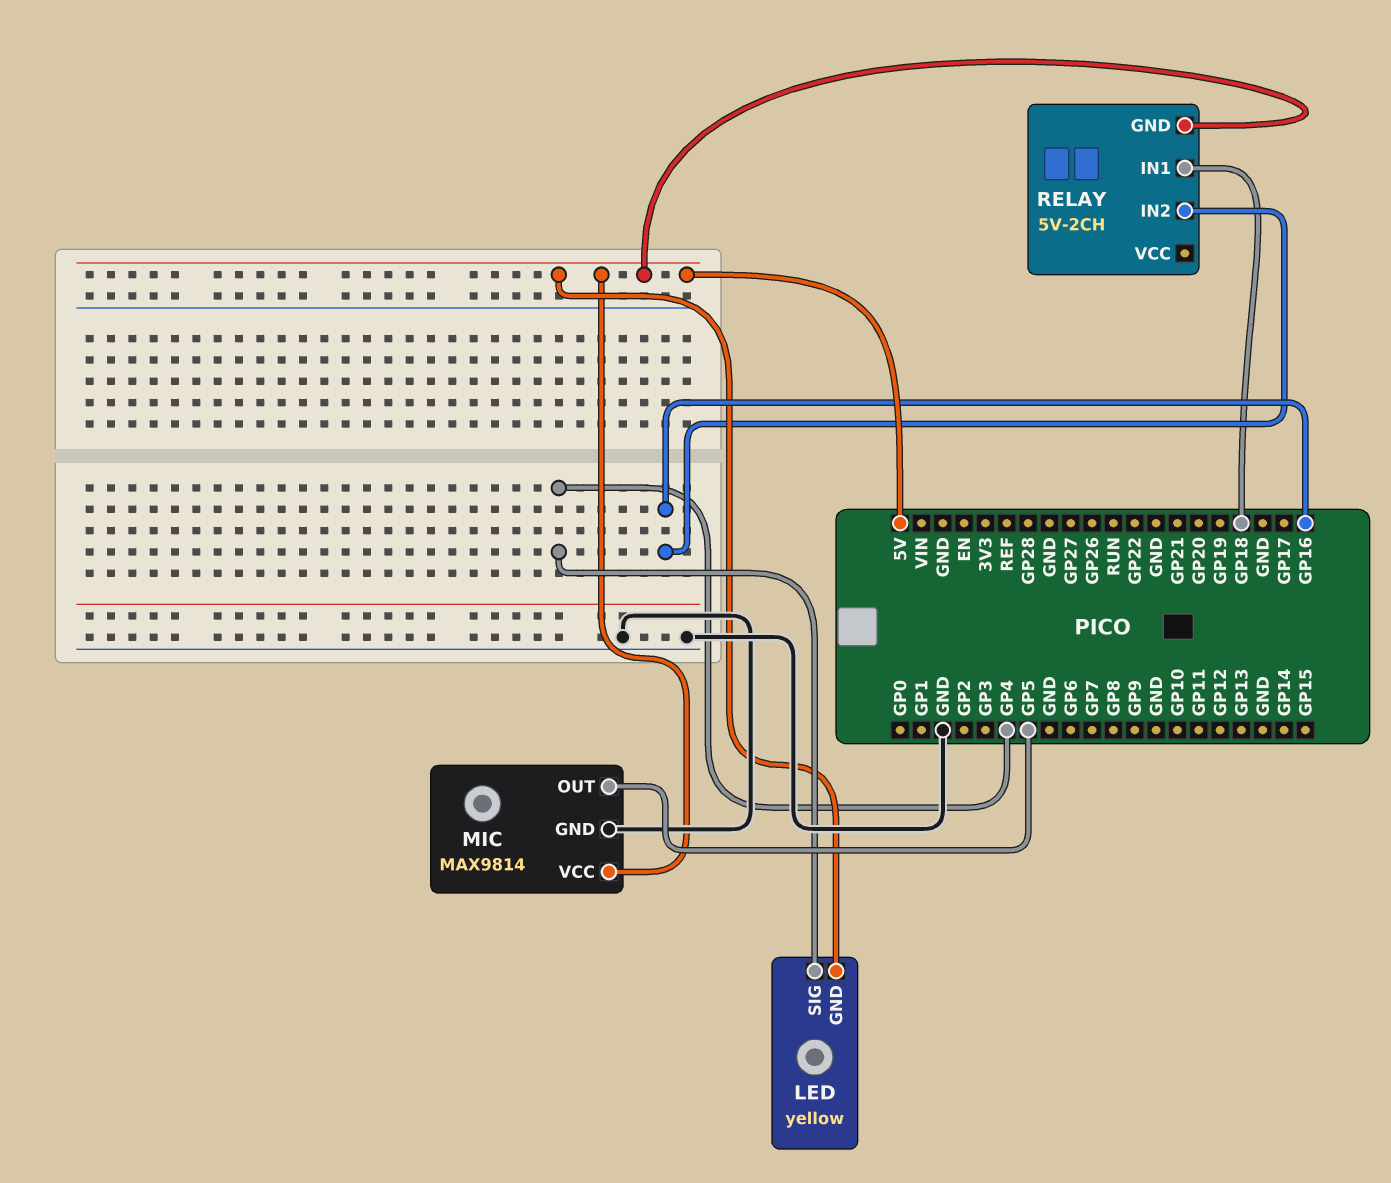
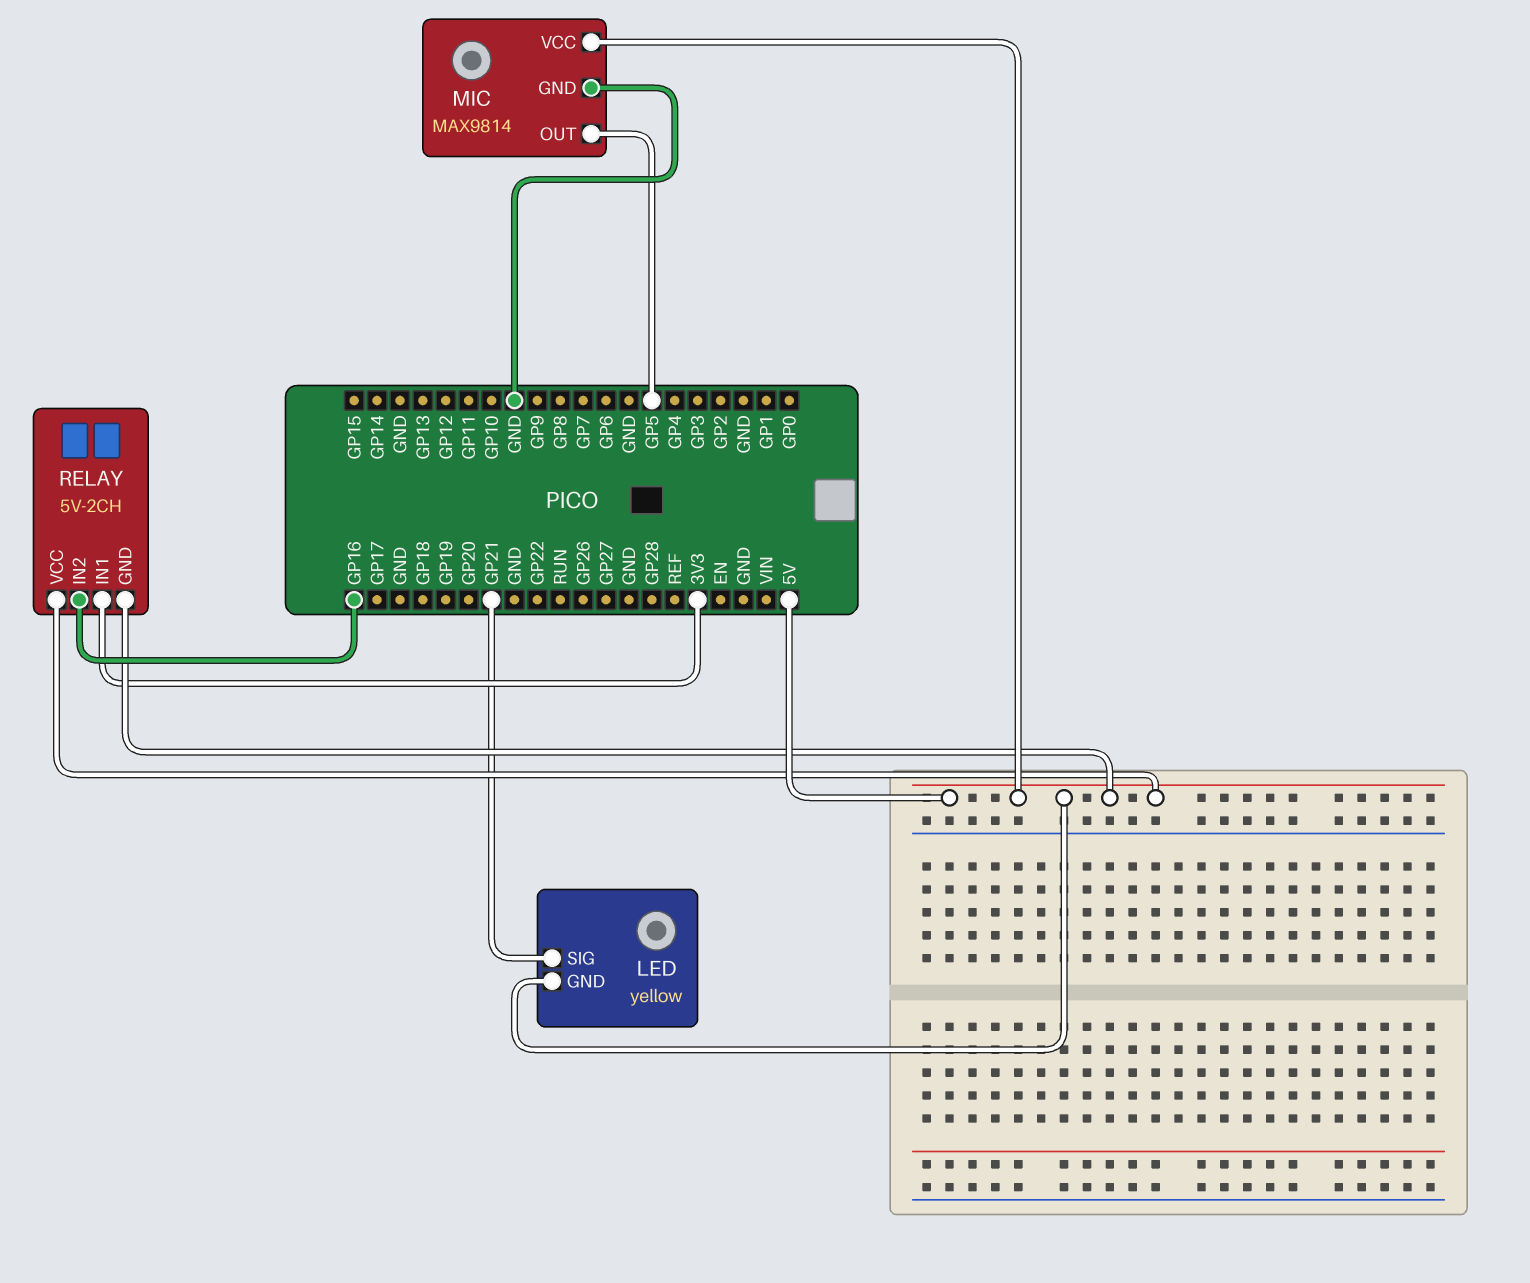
LED pin SIG: GP4 -> GP21
RELAY pin IN1: GP18 -> 3V3
RELAY pin VCC: none -> 5V

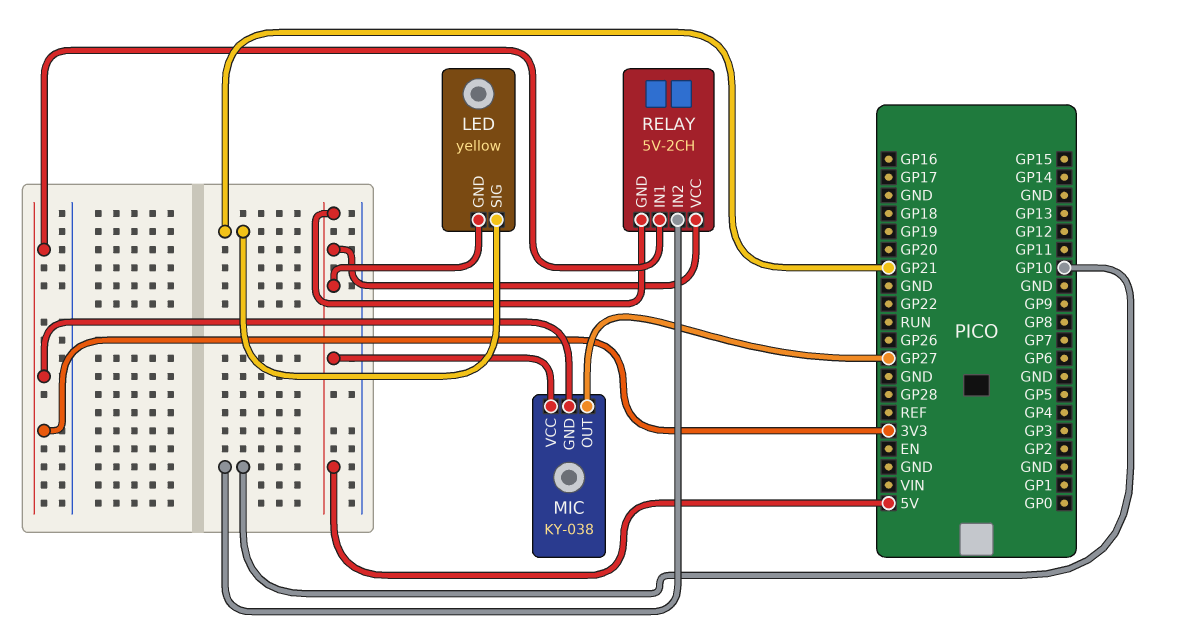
MIC: MAX9814 -> KY-038
MIC pin GND: GND -> 3V3
MIC pin OUT: GP5 -> GP27
RELAY pin IN2: GP16 -> GP10

